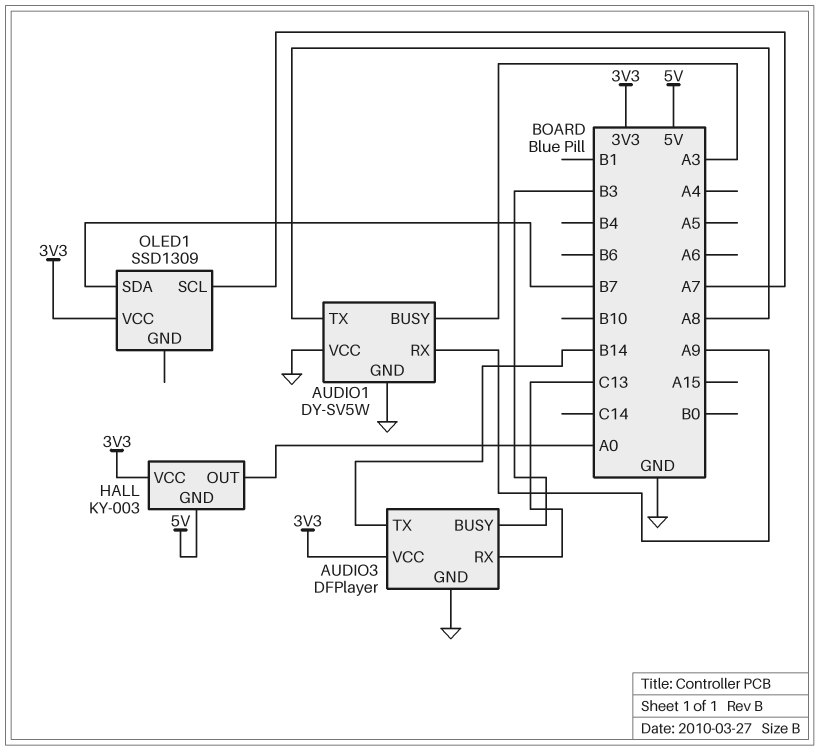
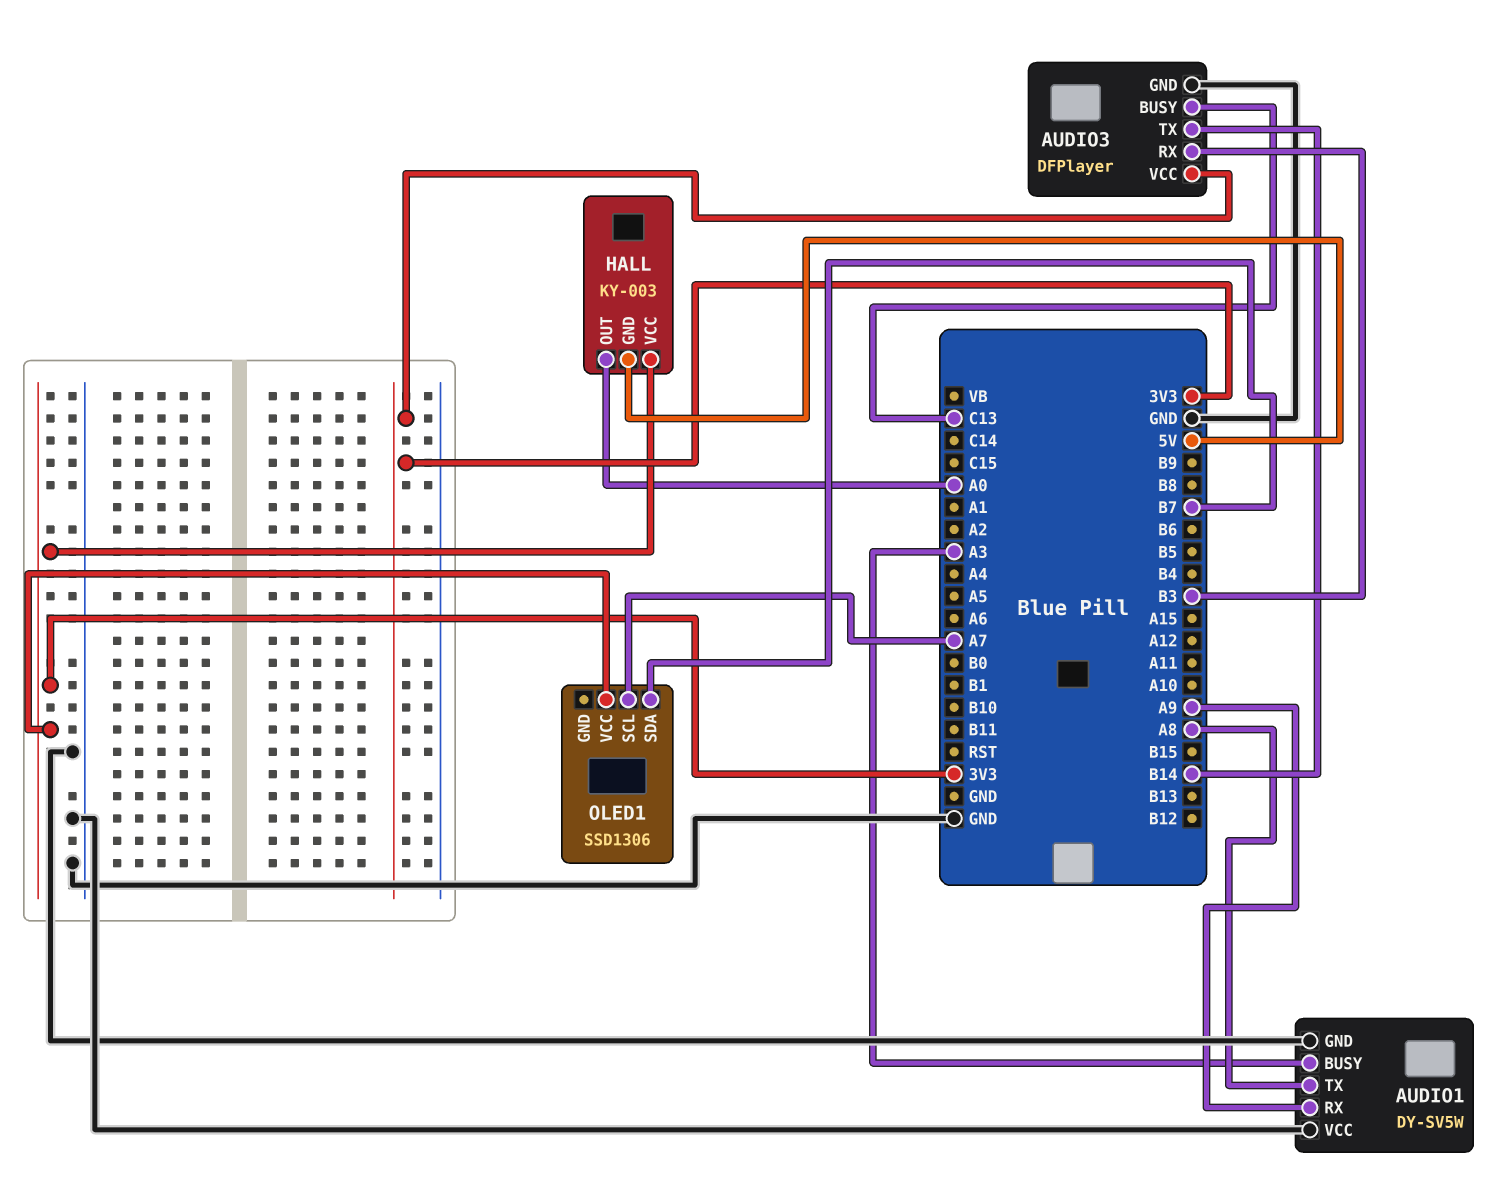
AUDIO3 pin BUSY: B3 -> C13
AUDIO3 pin RX: C13 -> B3
OLED1: SSD1309 -> SSD1306

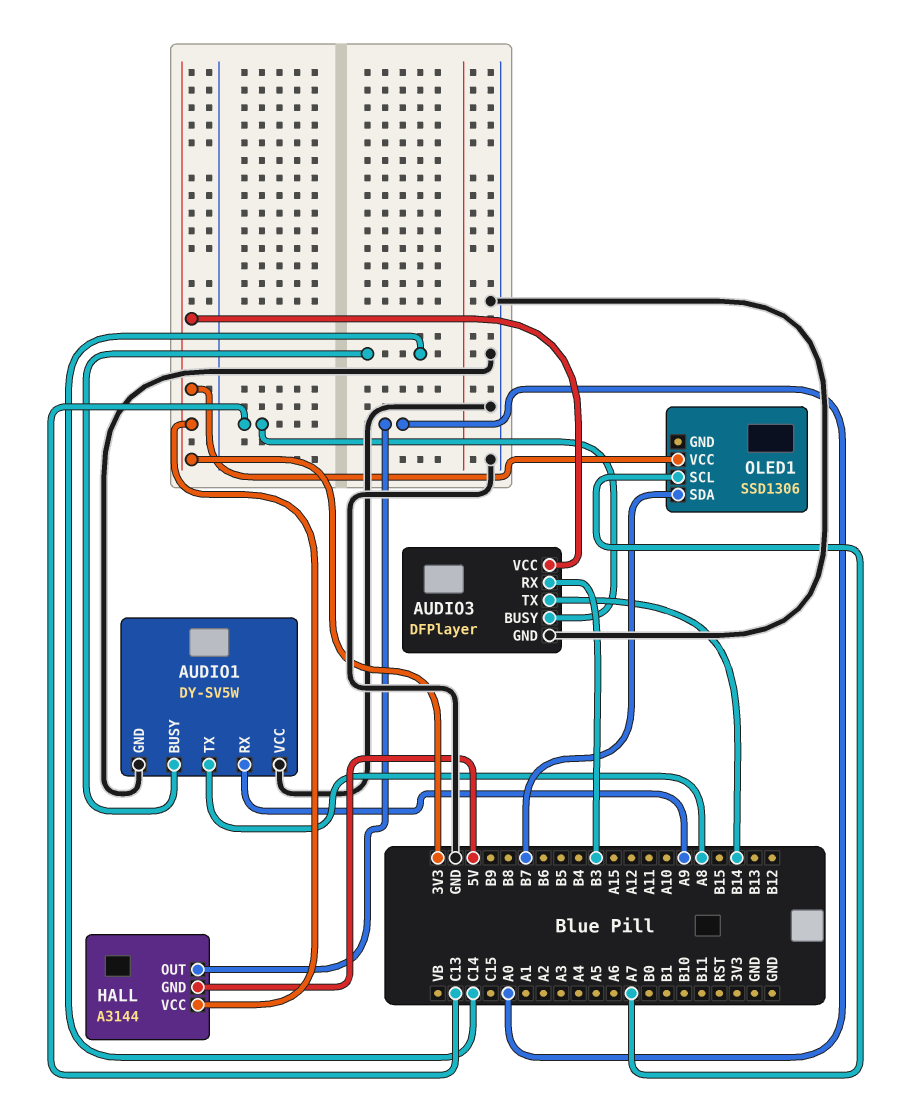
AUDIO1 pin BUSY: A3 -> C14
HALL: KY-003 -> A3144

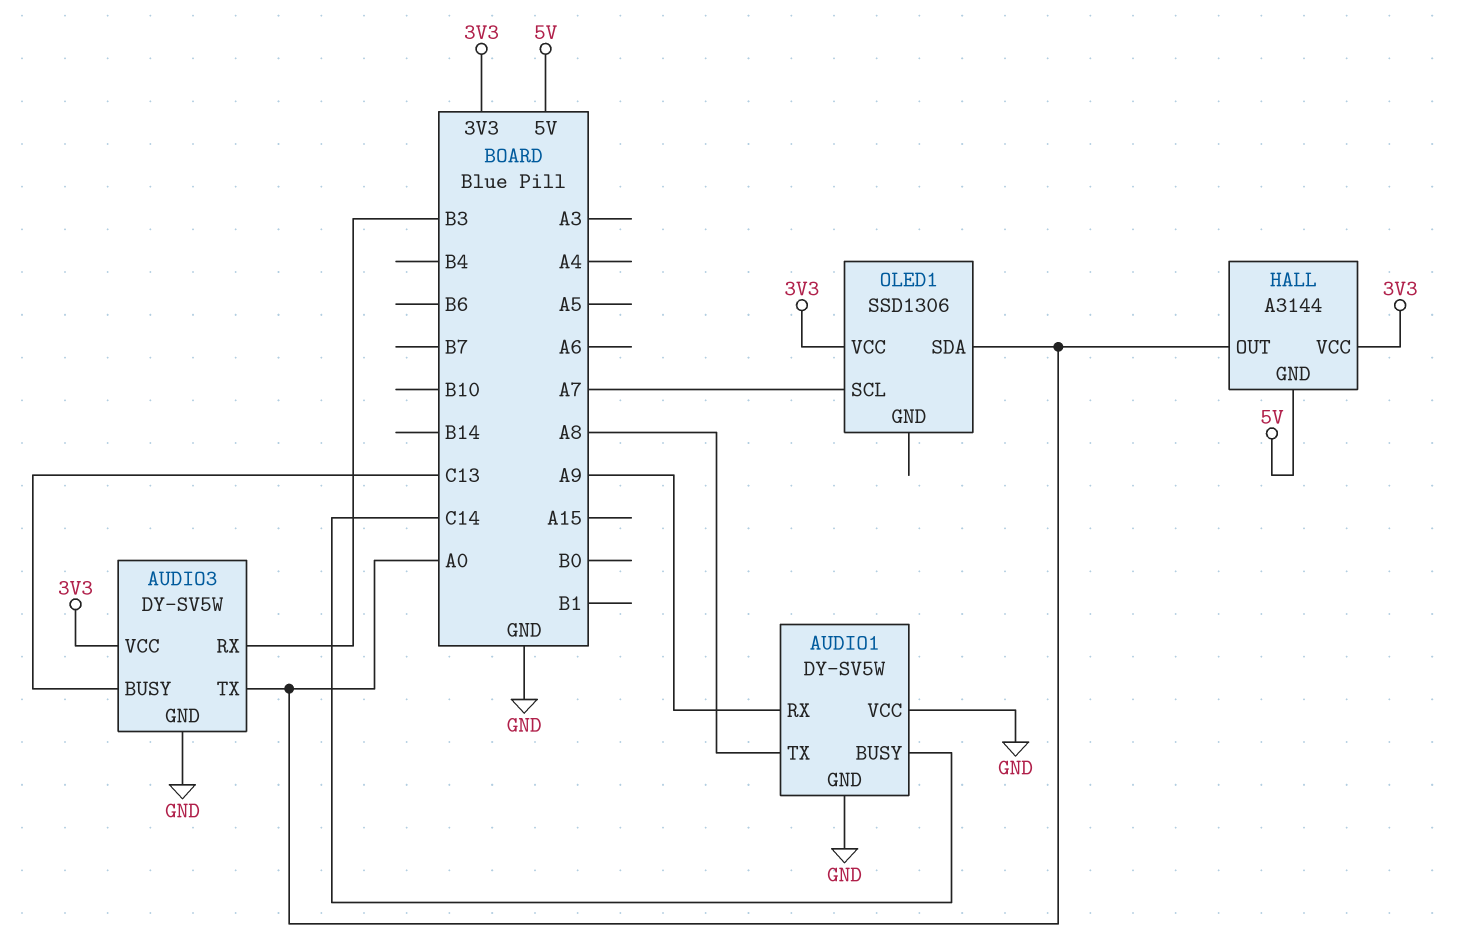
AUDIO3: DFPlayer -> DY-SV5W
AUDIO3 pin TX: B14 -> A0
OLED1 pin SDA: B7 -> A0

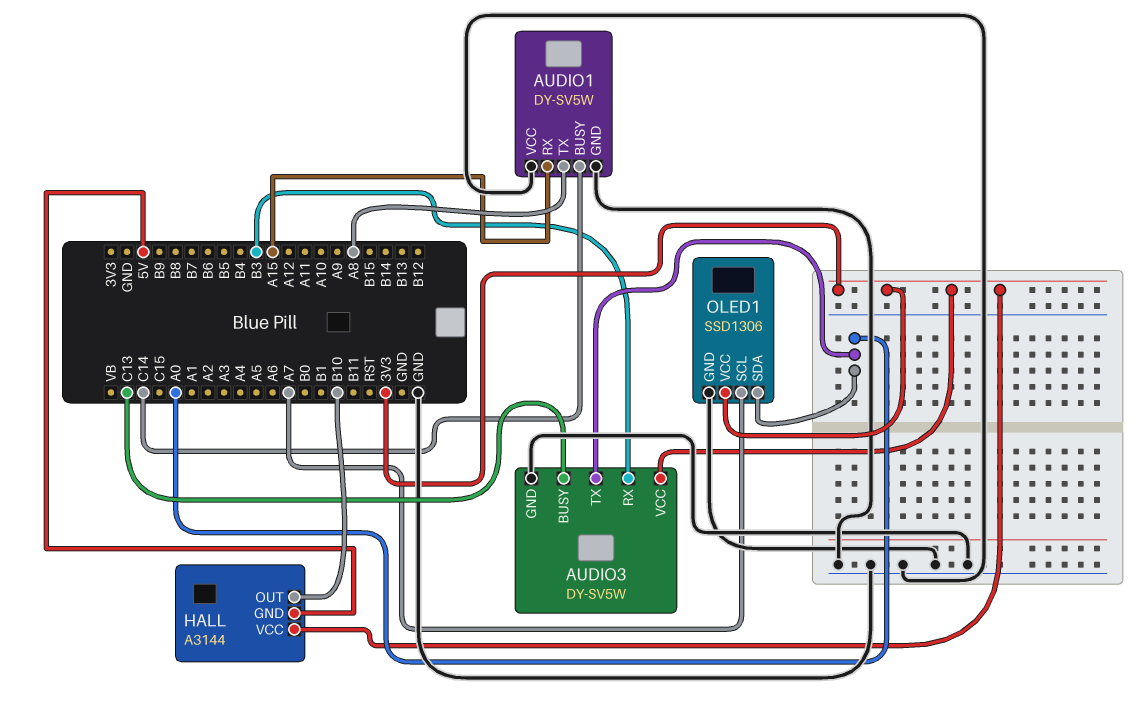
AUDIO1 pin RX: A9 -> A15
HALL pin OUT: A0 -> B10
OLED1 pin GND: none -> GND

